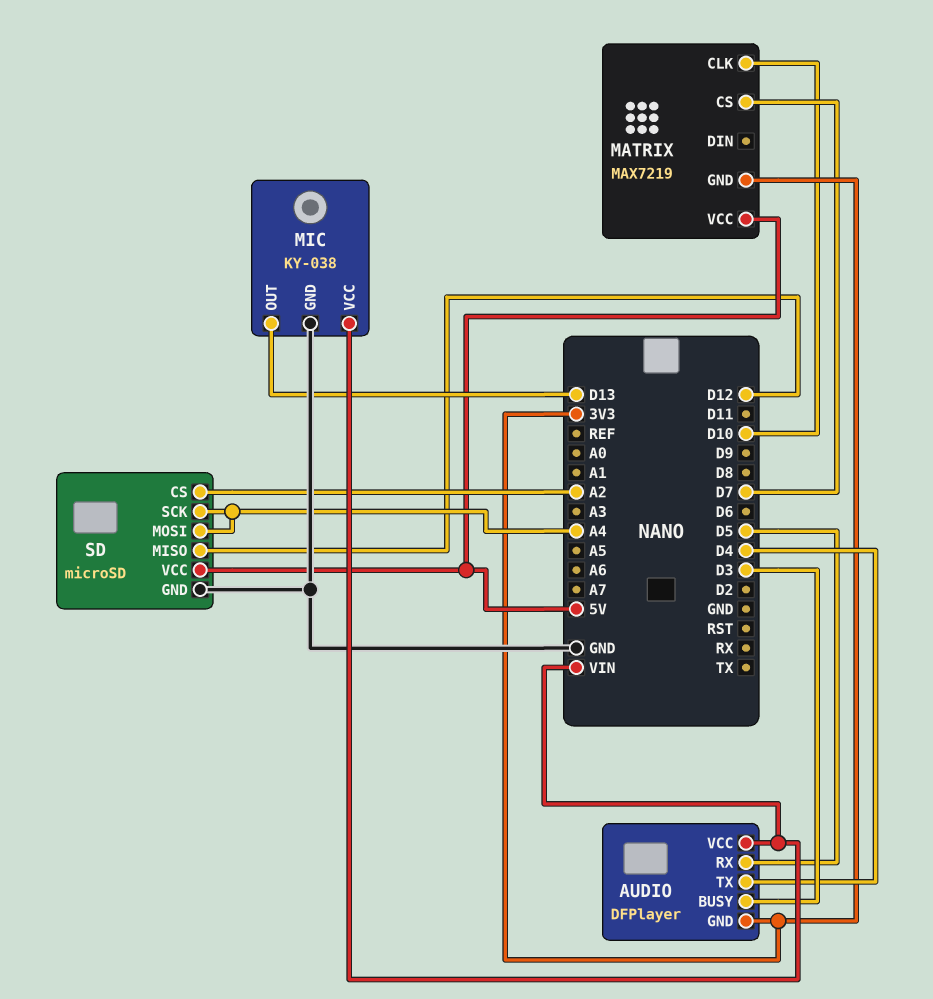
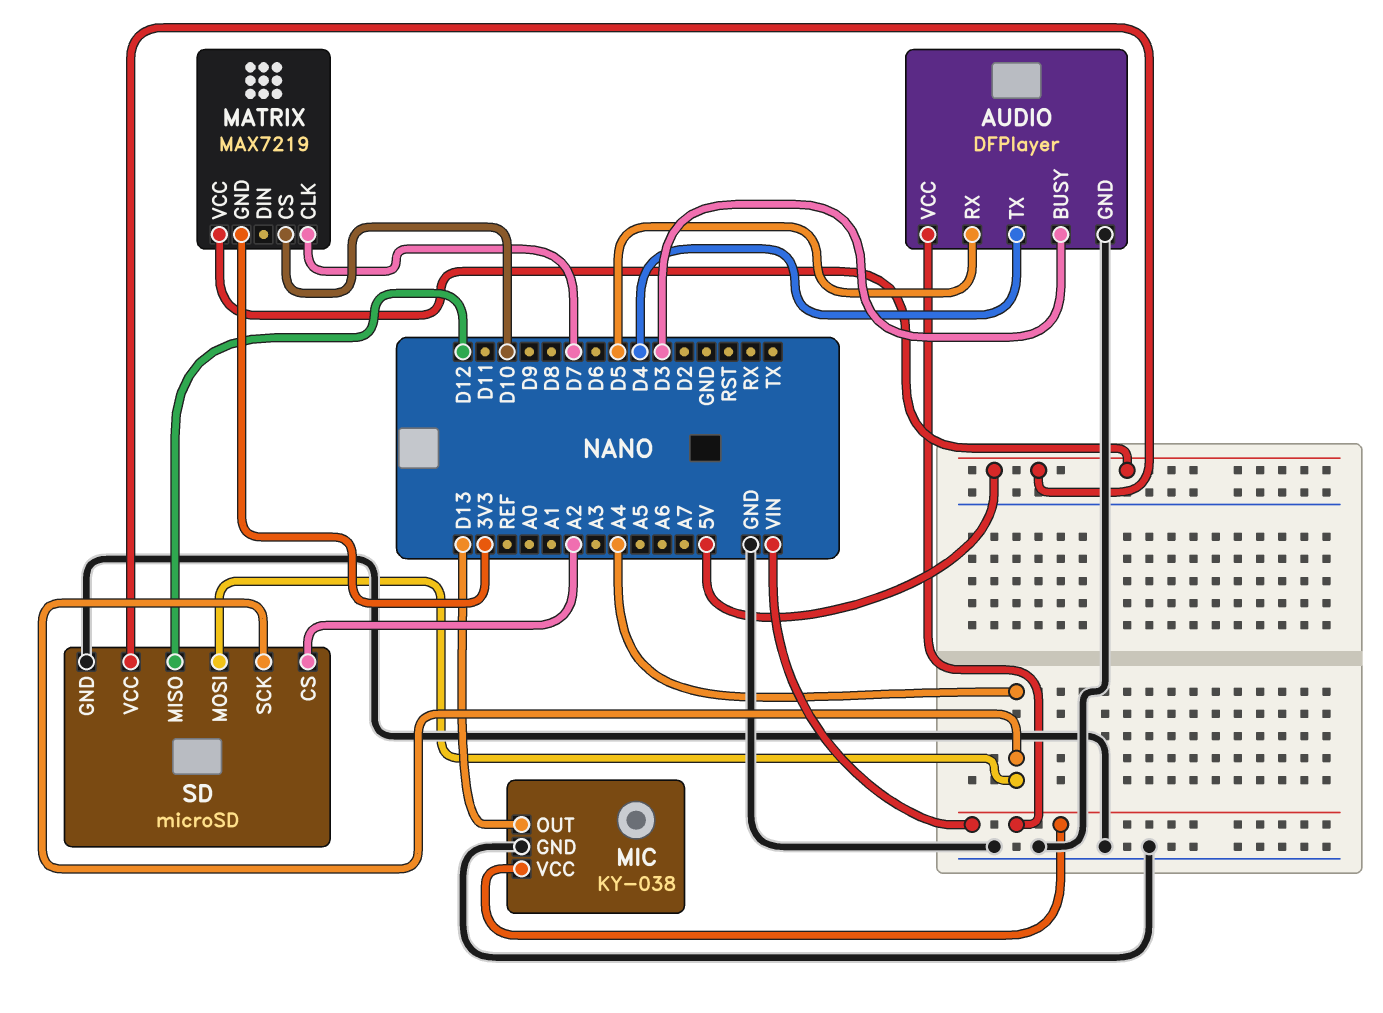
AUDIO pin GND: 3V3 -> GND
MATRIX pin CLK: D10 -> D7
MATRIX pin CS: D7 -> D10

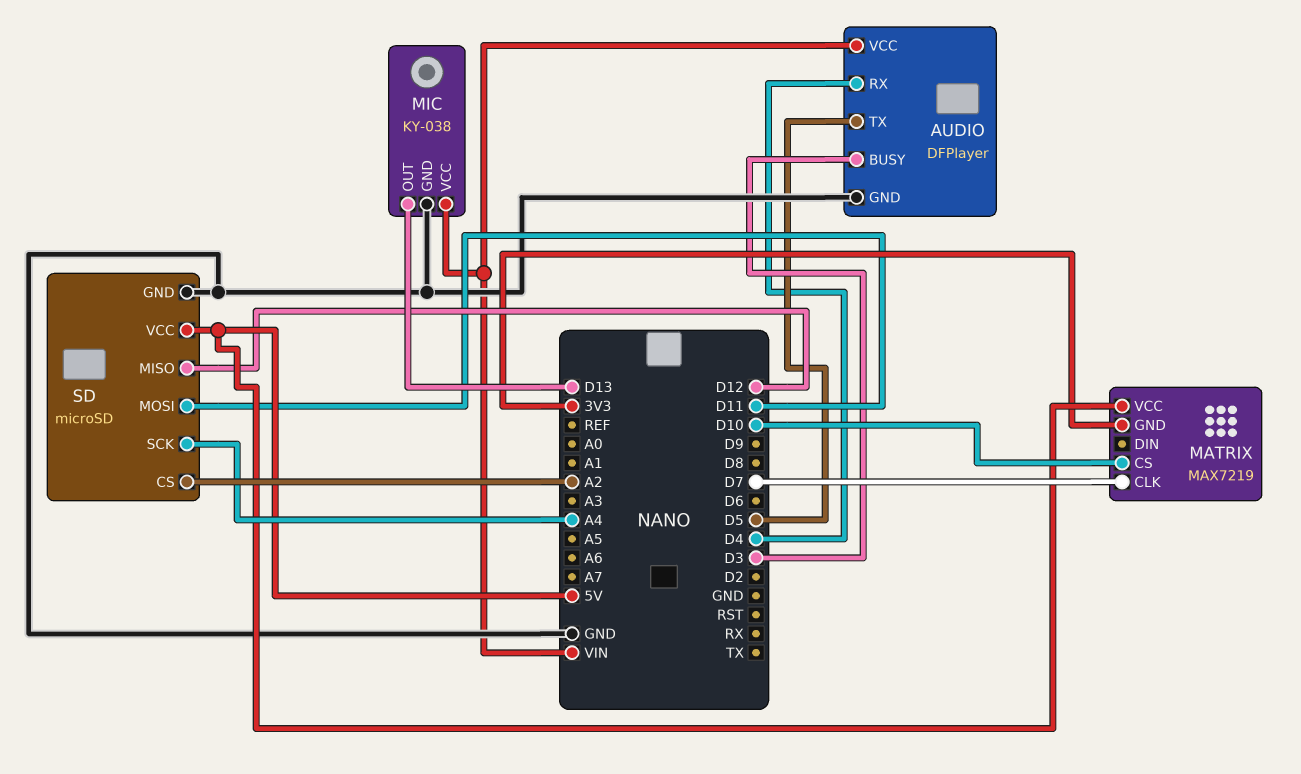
AUDIO pin RX: D5 -> D4
AUDIO pin TX: D4 -> D5
SD pin MOSI: A4 -> D11

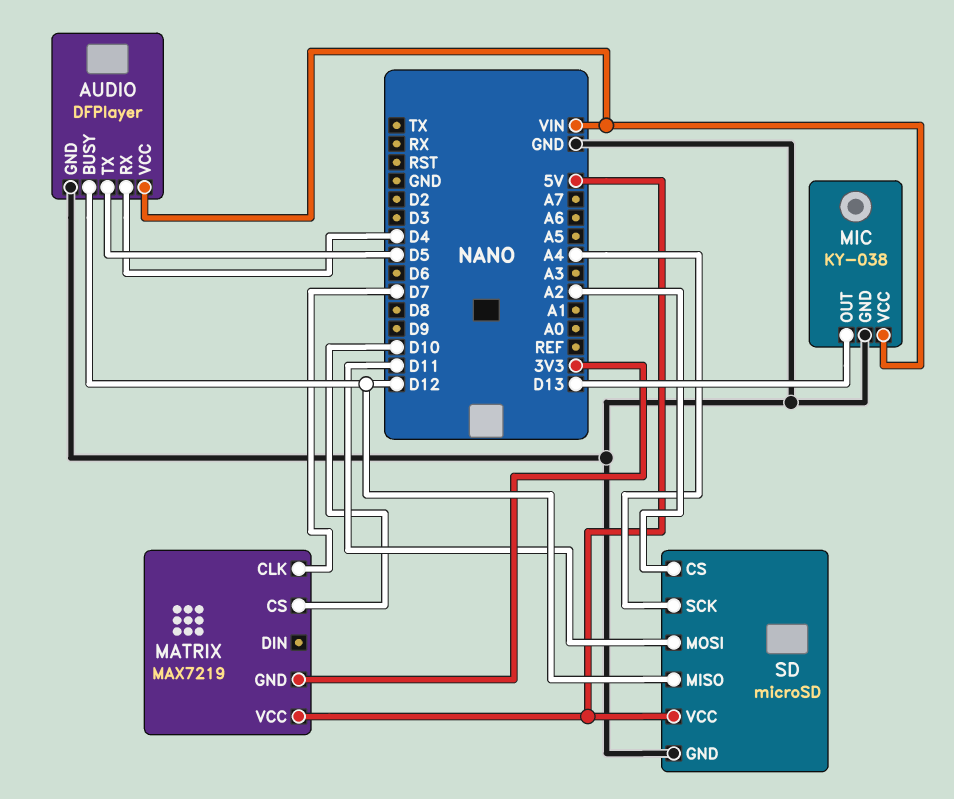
AUDIO pin BUSY: D3 -> D12

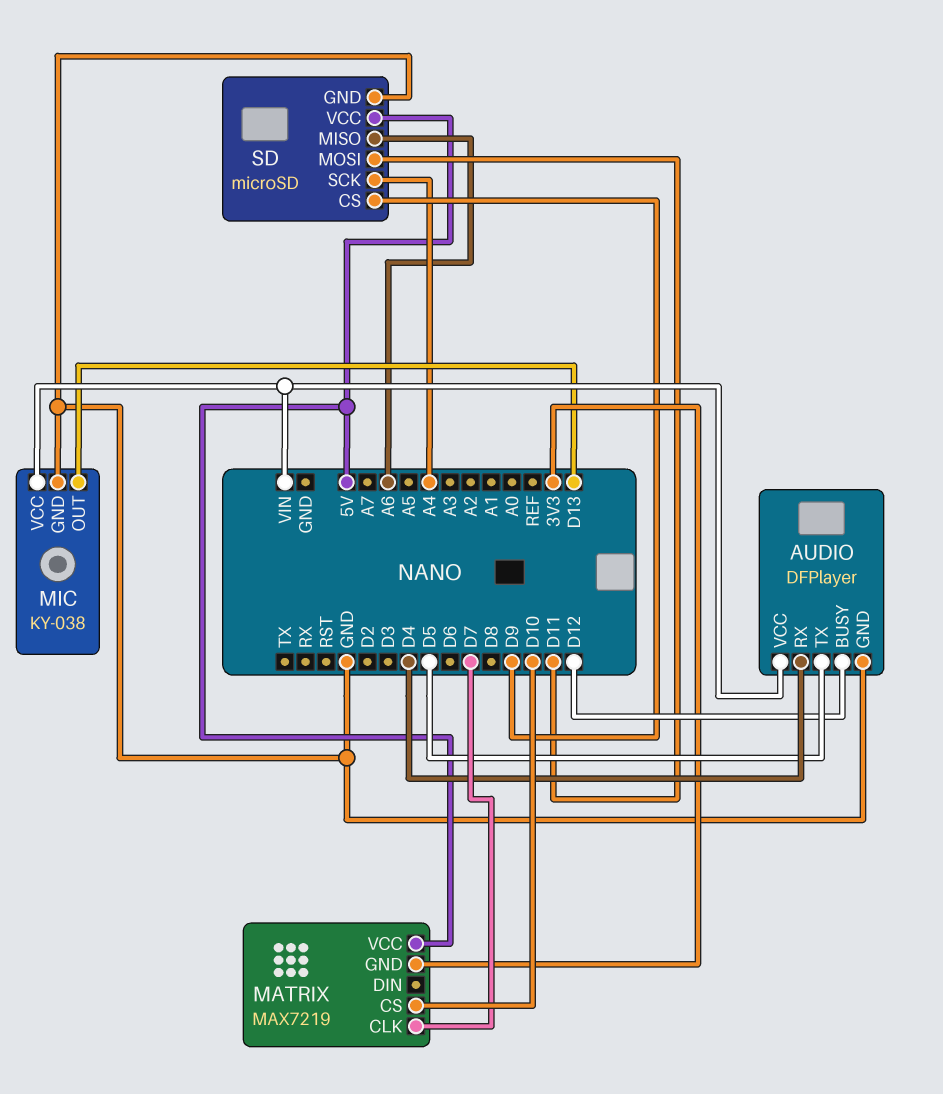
SD pin CS: A2 -> D9
SD pin MISO: D12 -> A6

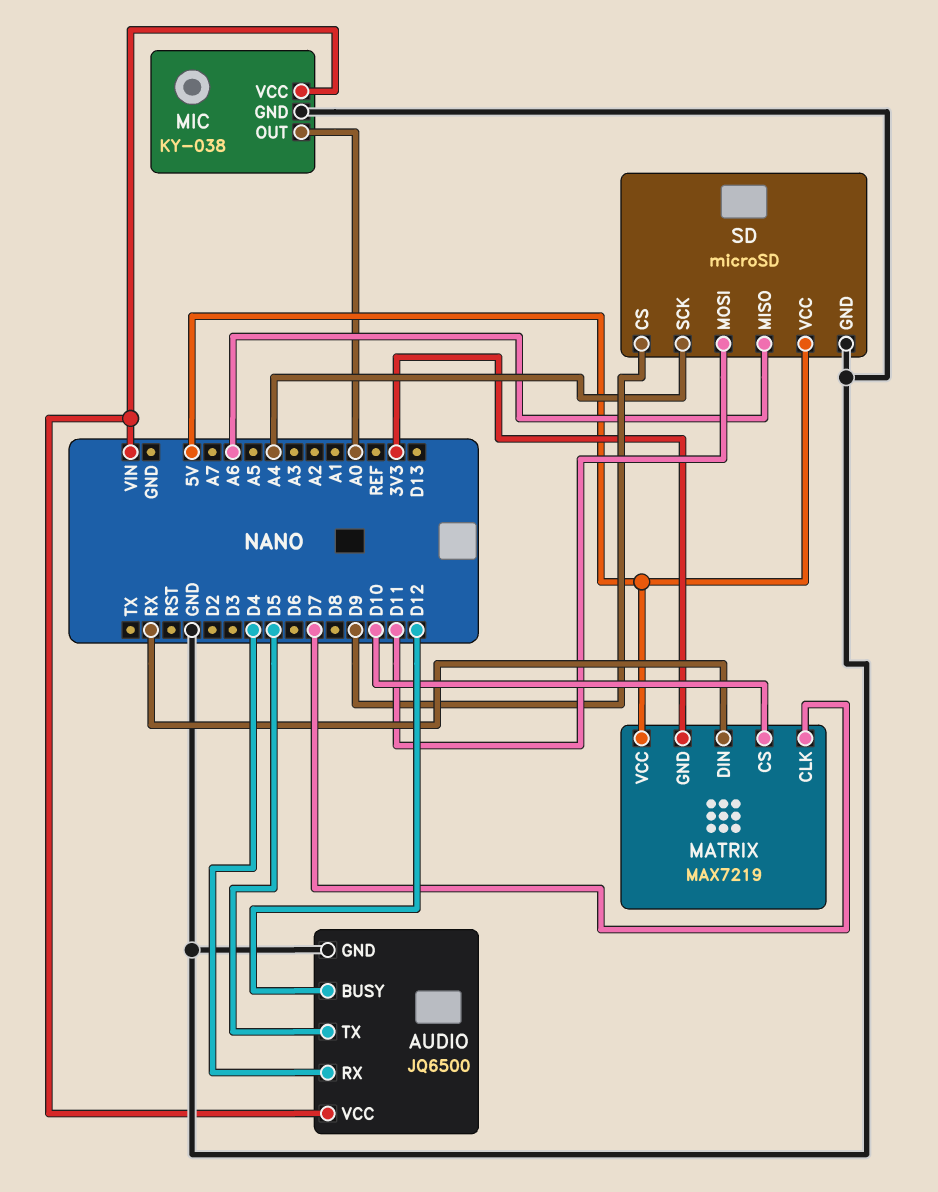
AUDIO: DFPlayer -> JQ6500
MATRIX pin DIN: none -> RX
MIC pin OUT: D13 -> A0

